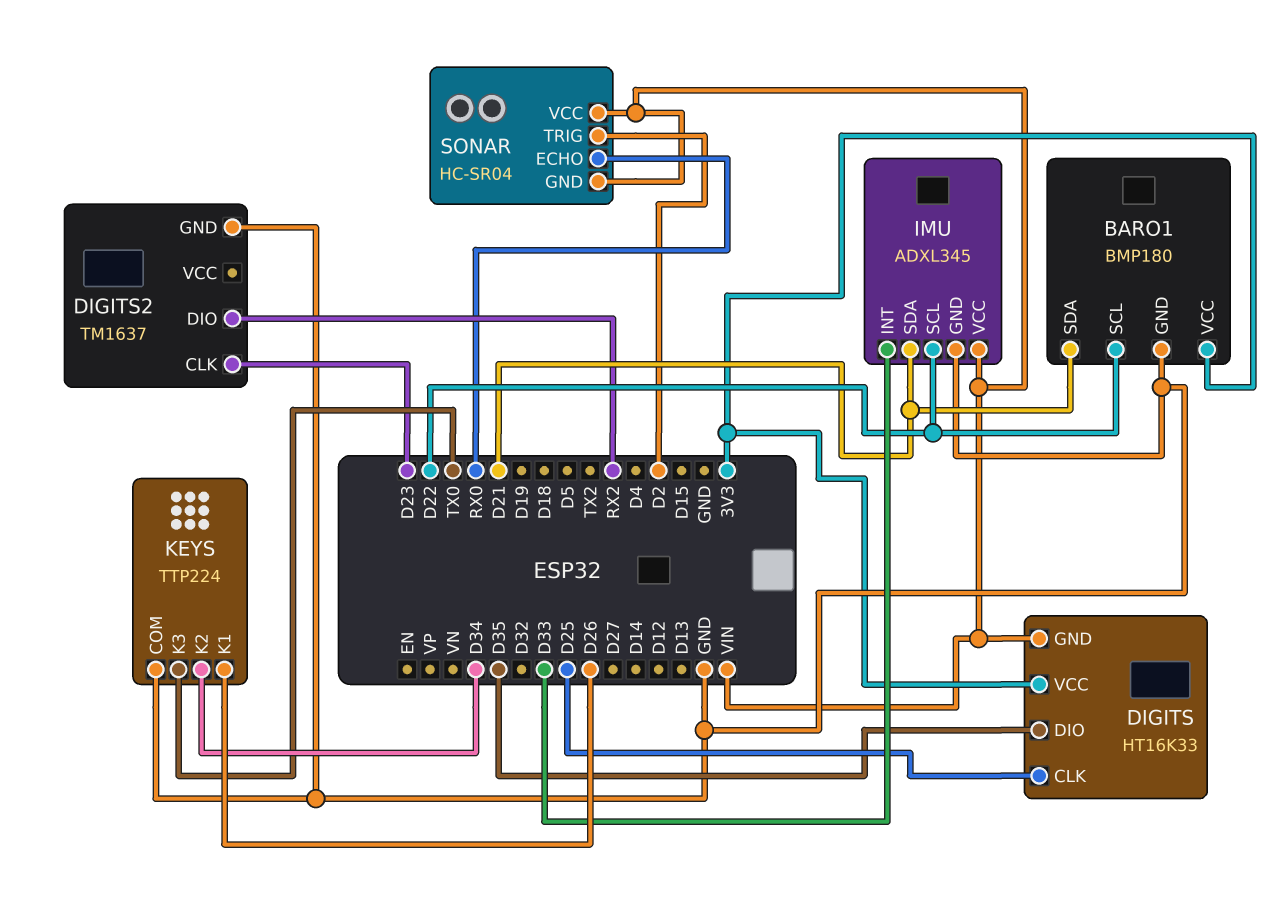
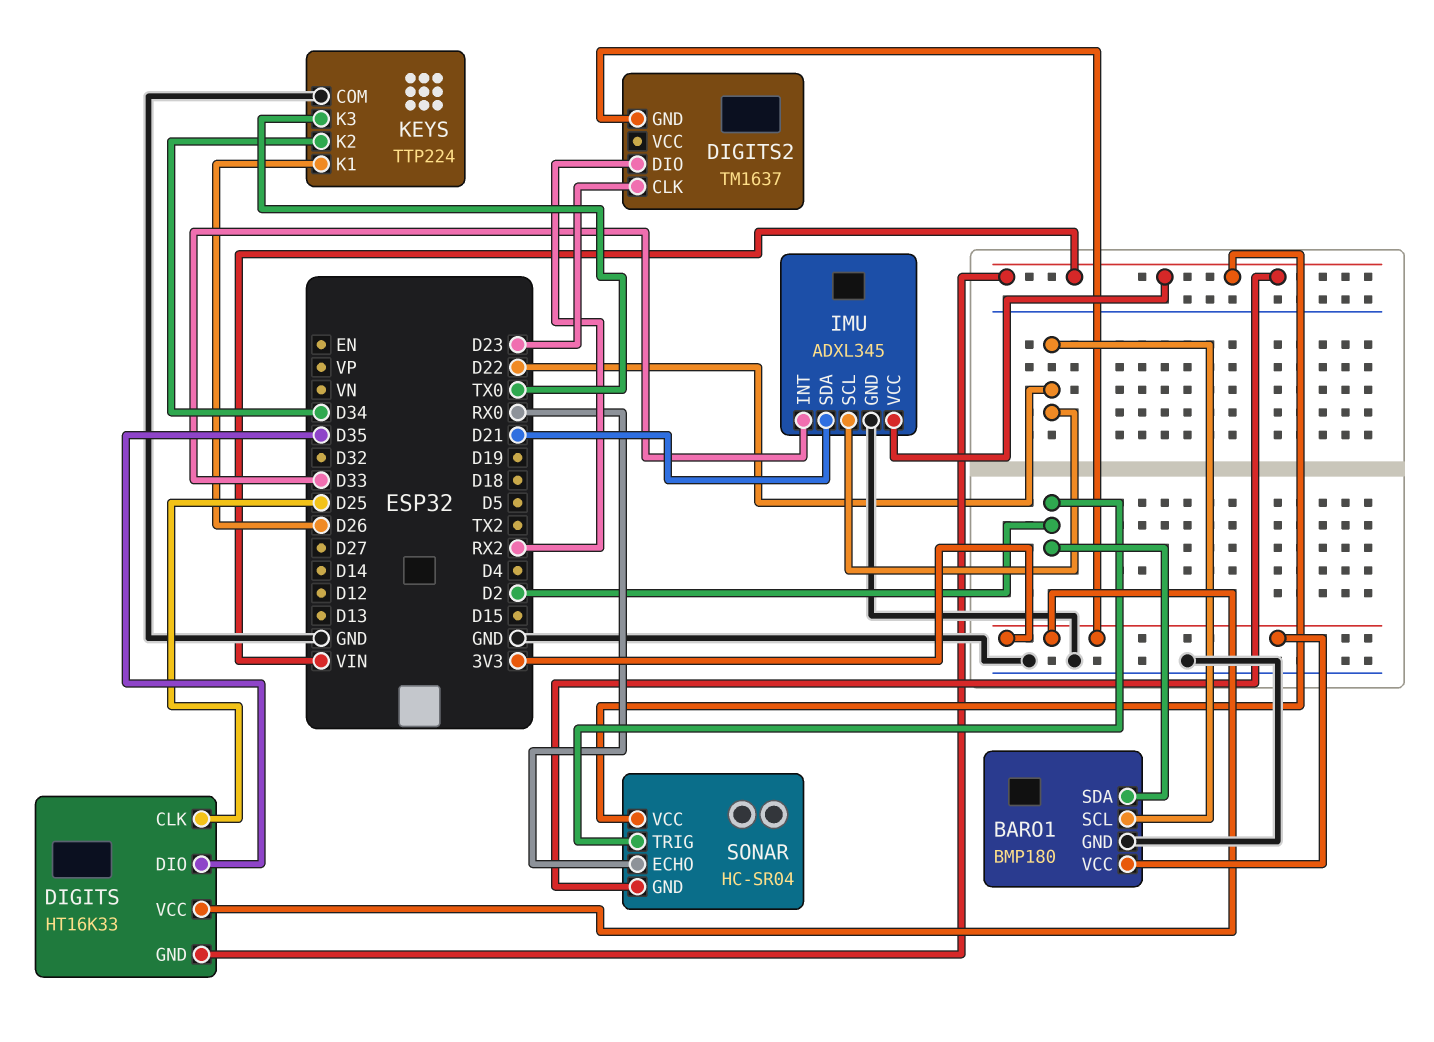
BARO1 pin SDA: D21 -> D2
DIGITS2 pin GND: GND -> 3V3

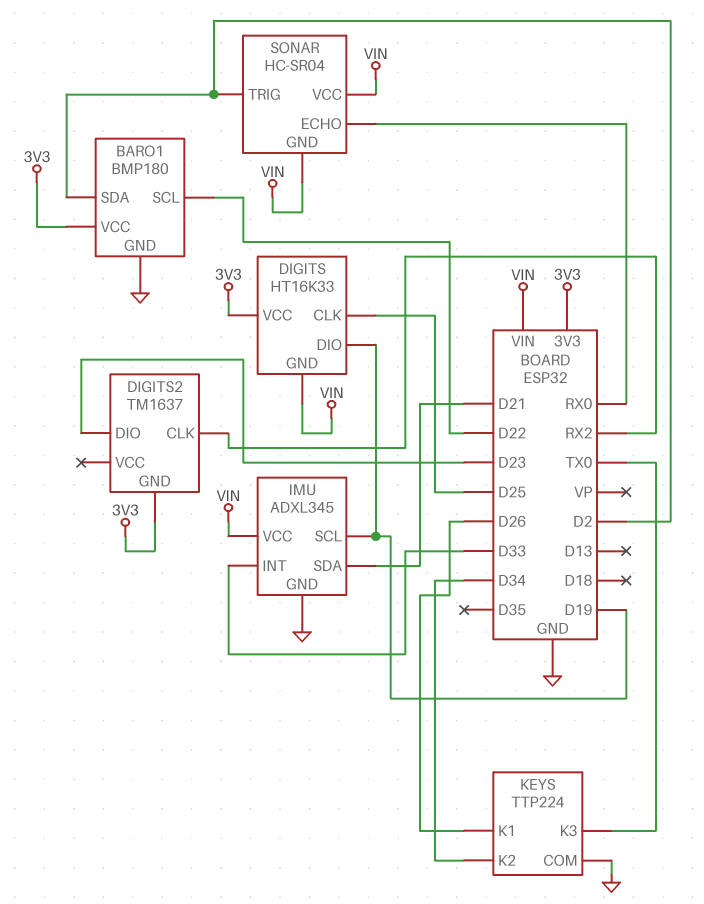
DIGITS pin DIO: D35 -> D19
DIGITS2 pin CLK: D23 -> RX2
DIGITS2 pin DIO: RX2 -> D23
IMU pin SCL: D22 -> D19

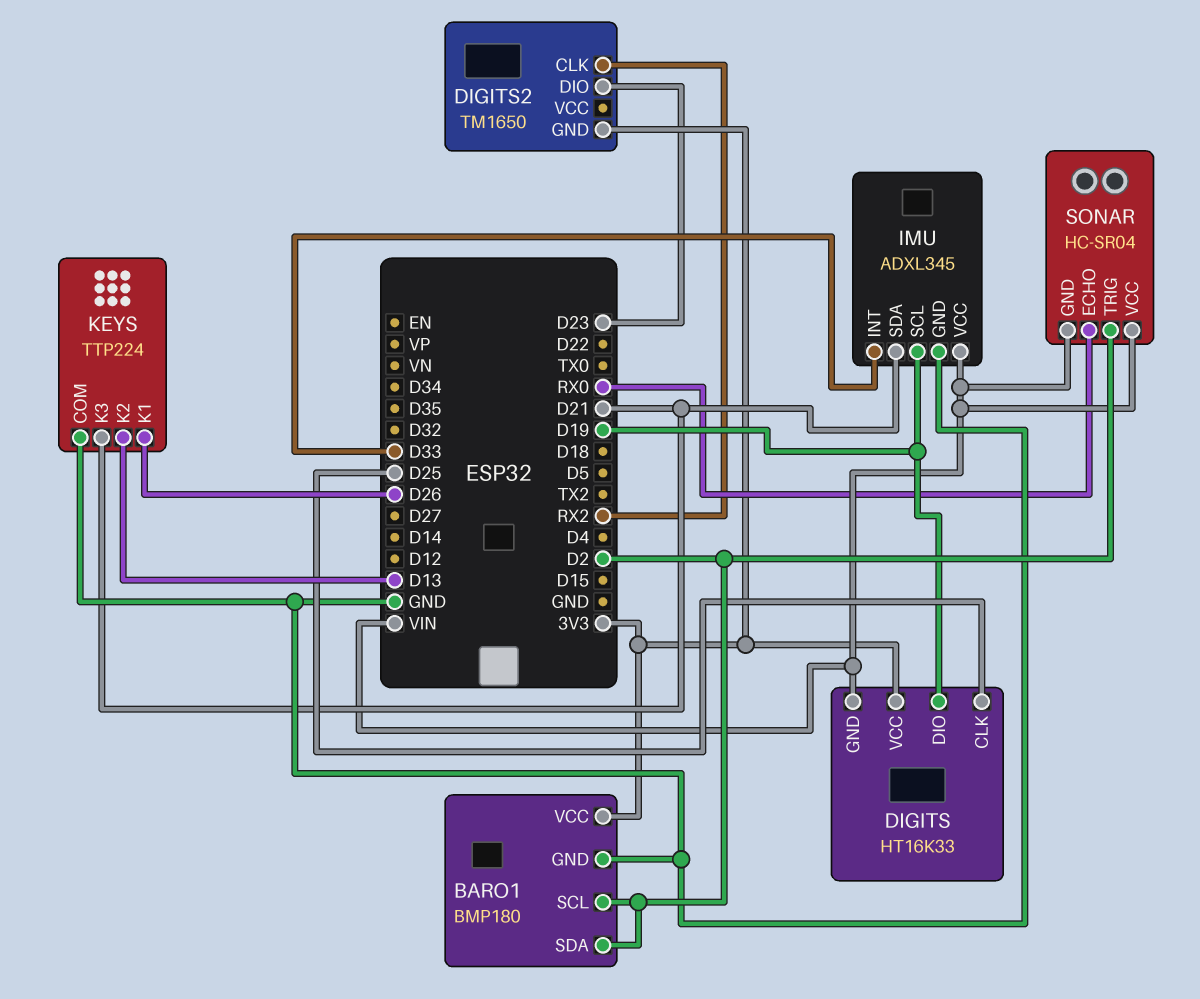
BARO1 pin SCL: D22 -> D2
DIGITS2: TM1637 -> TM1650
KEYS pin K2: D34 -> D13
KEYS pin K3: TX0 -> D21

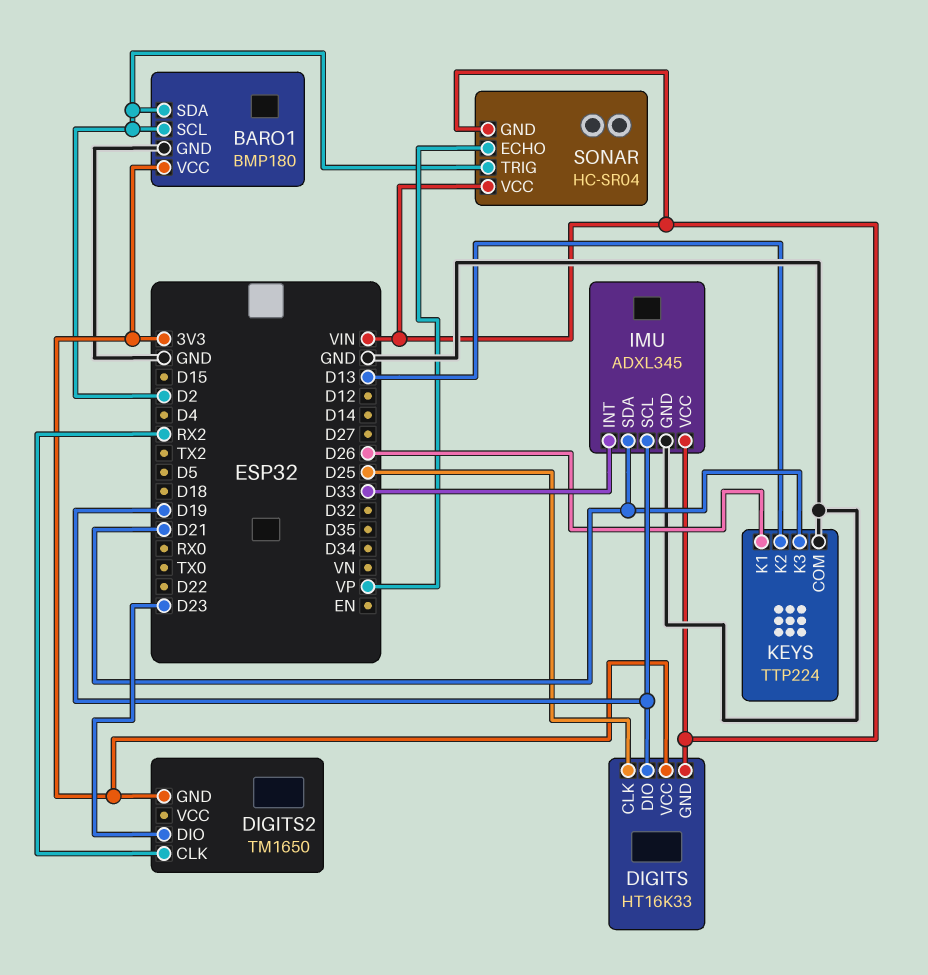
SONAR pin ECHO: RX0 -> VP

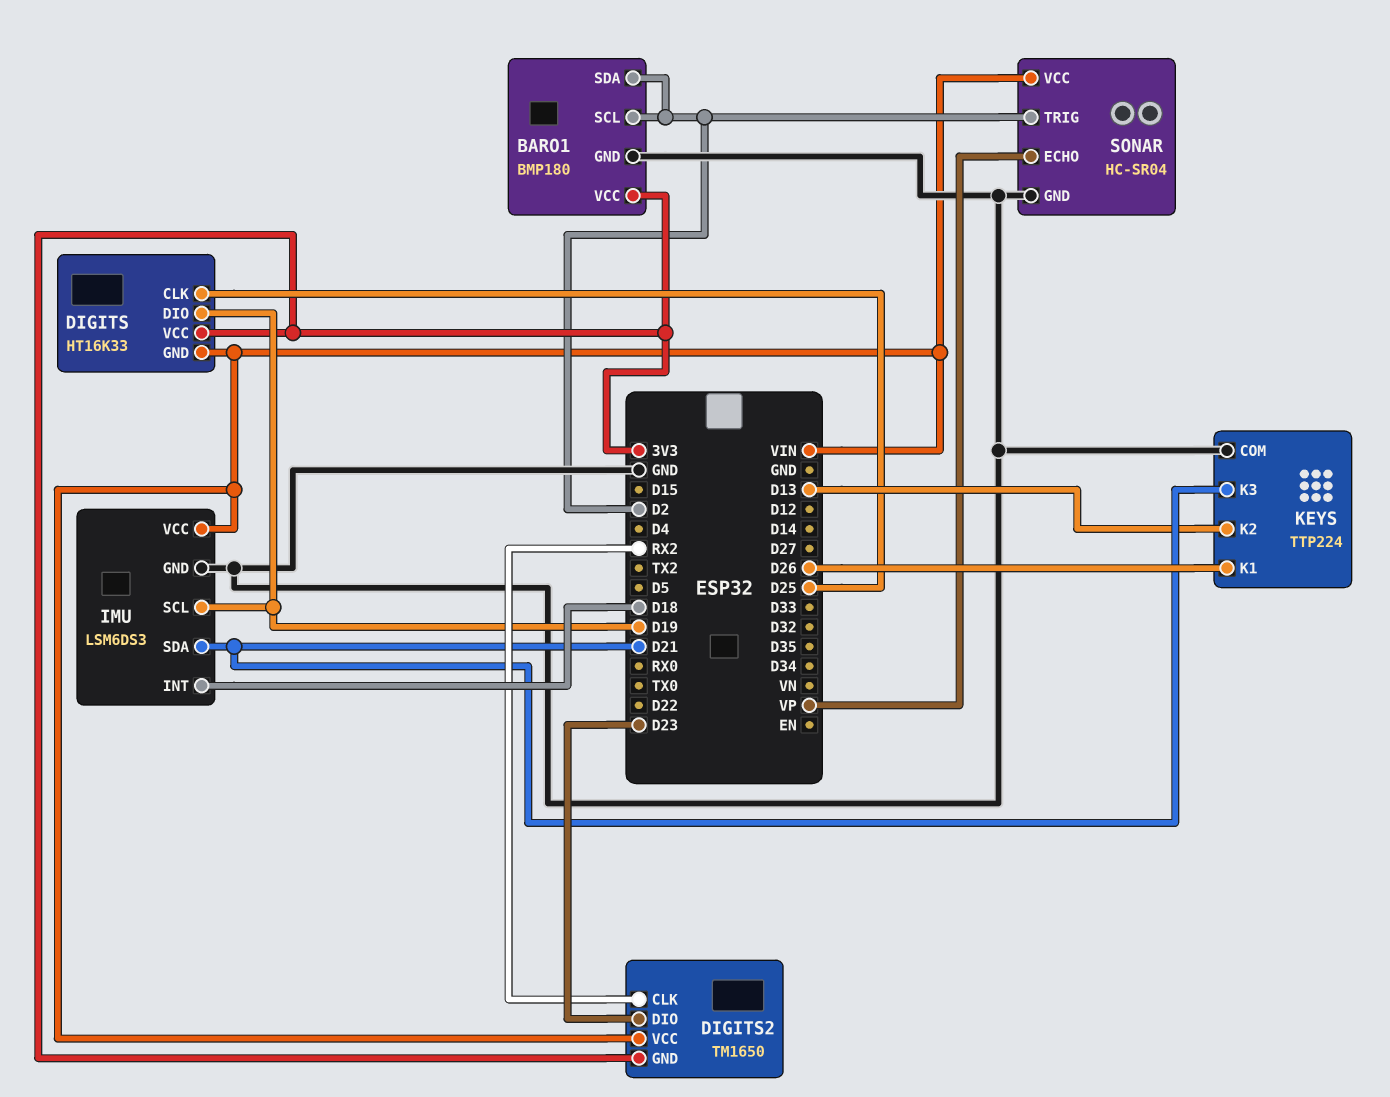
DIGITS2 pin VCC: none -> VIN
IMU: ADXL345 -> LSM6DS3
IMU pin INT: D33 -> D18
SONAR pin GND: VIN -> GND

